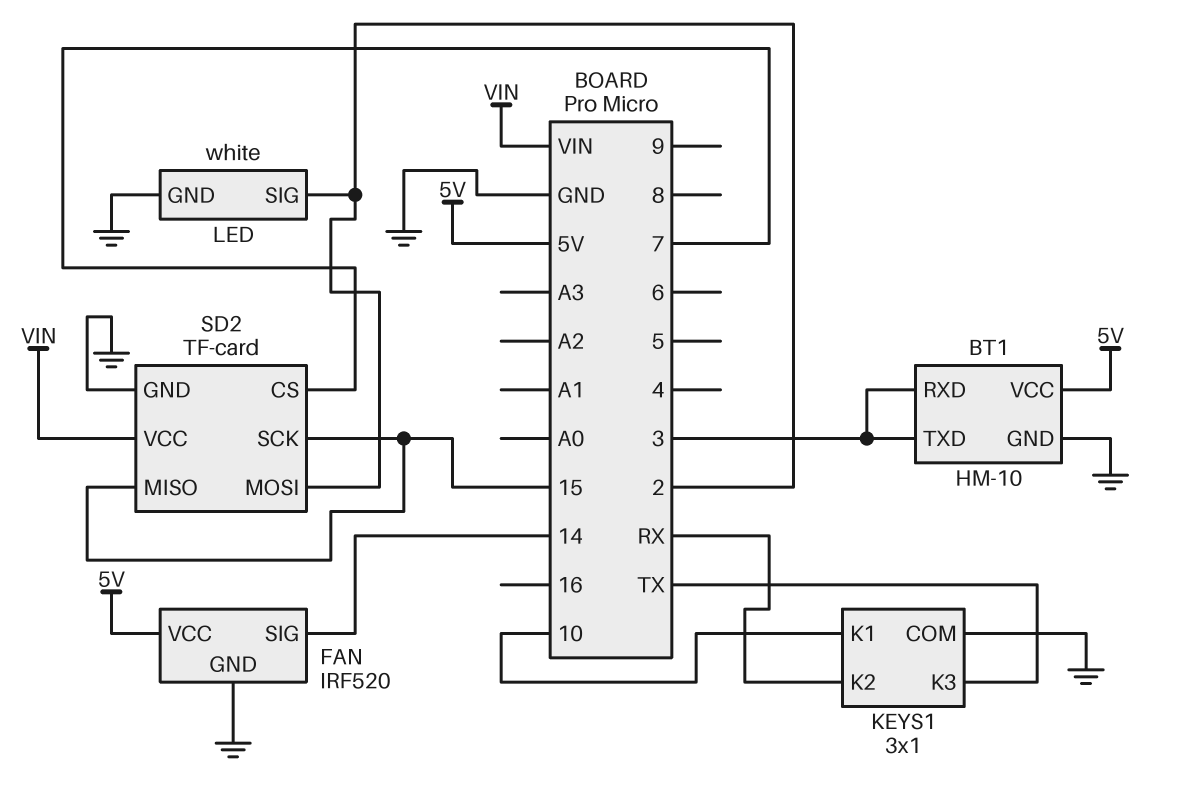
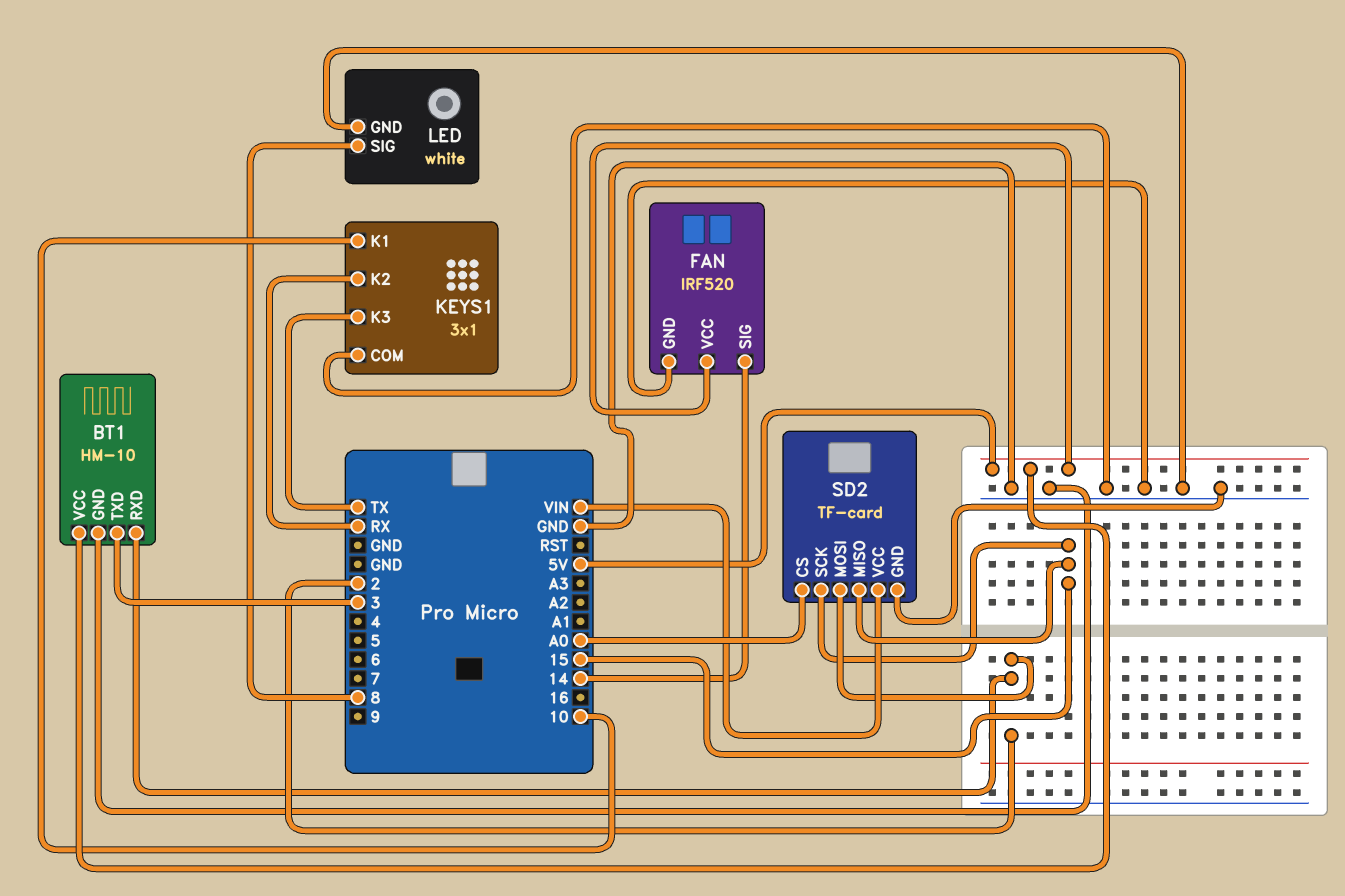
BT1 pin RXD: 3 -> 2
LED pin SIG: 2 -> 8
SD2 pin CS: 7 -> A0

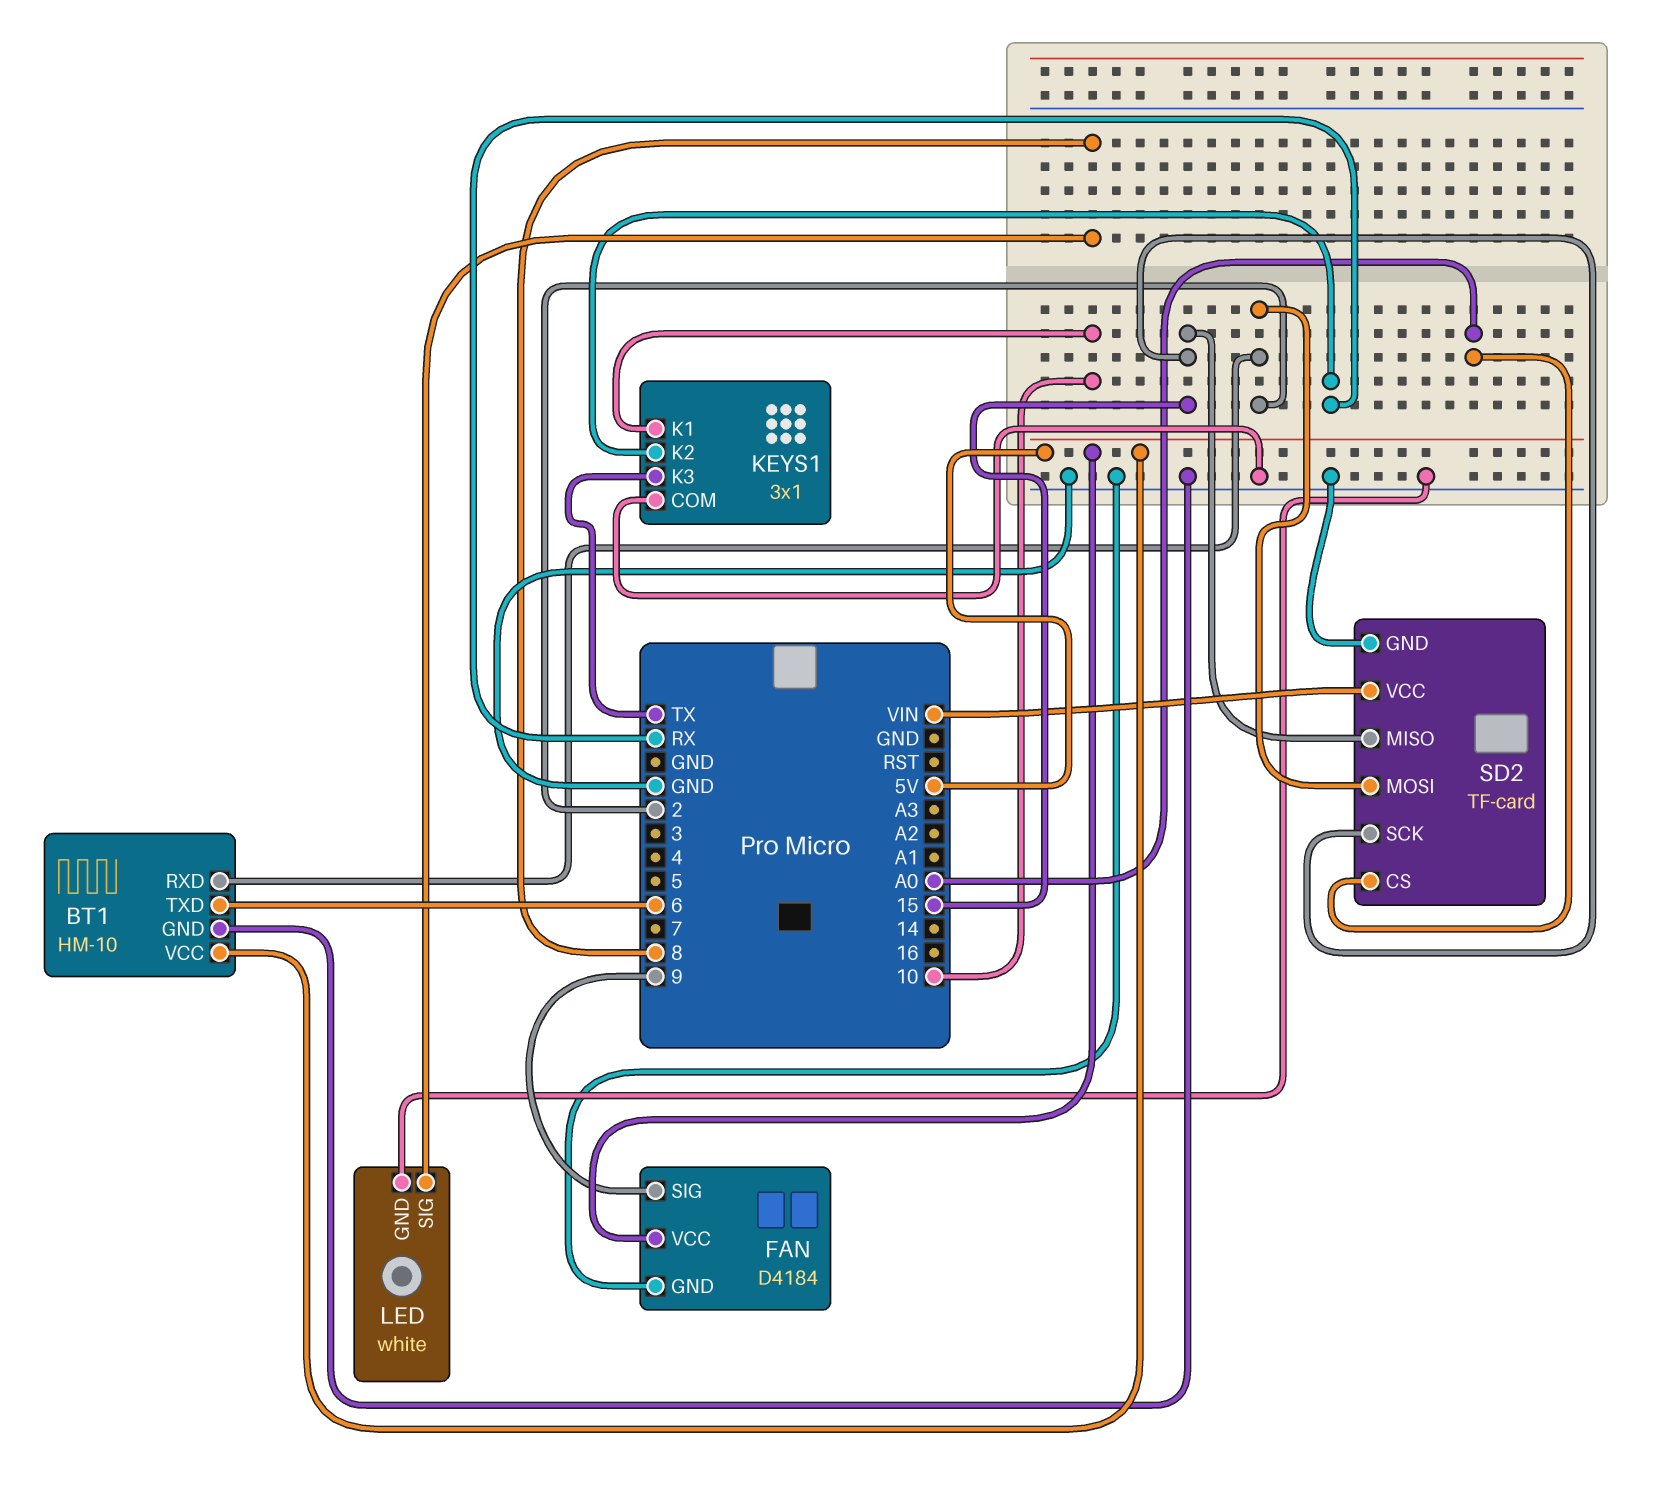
BT1 pin TXD: 3 -> 6
FAN: IRF520 -> D4184
FAN pin SIG: 14 -> 9

